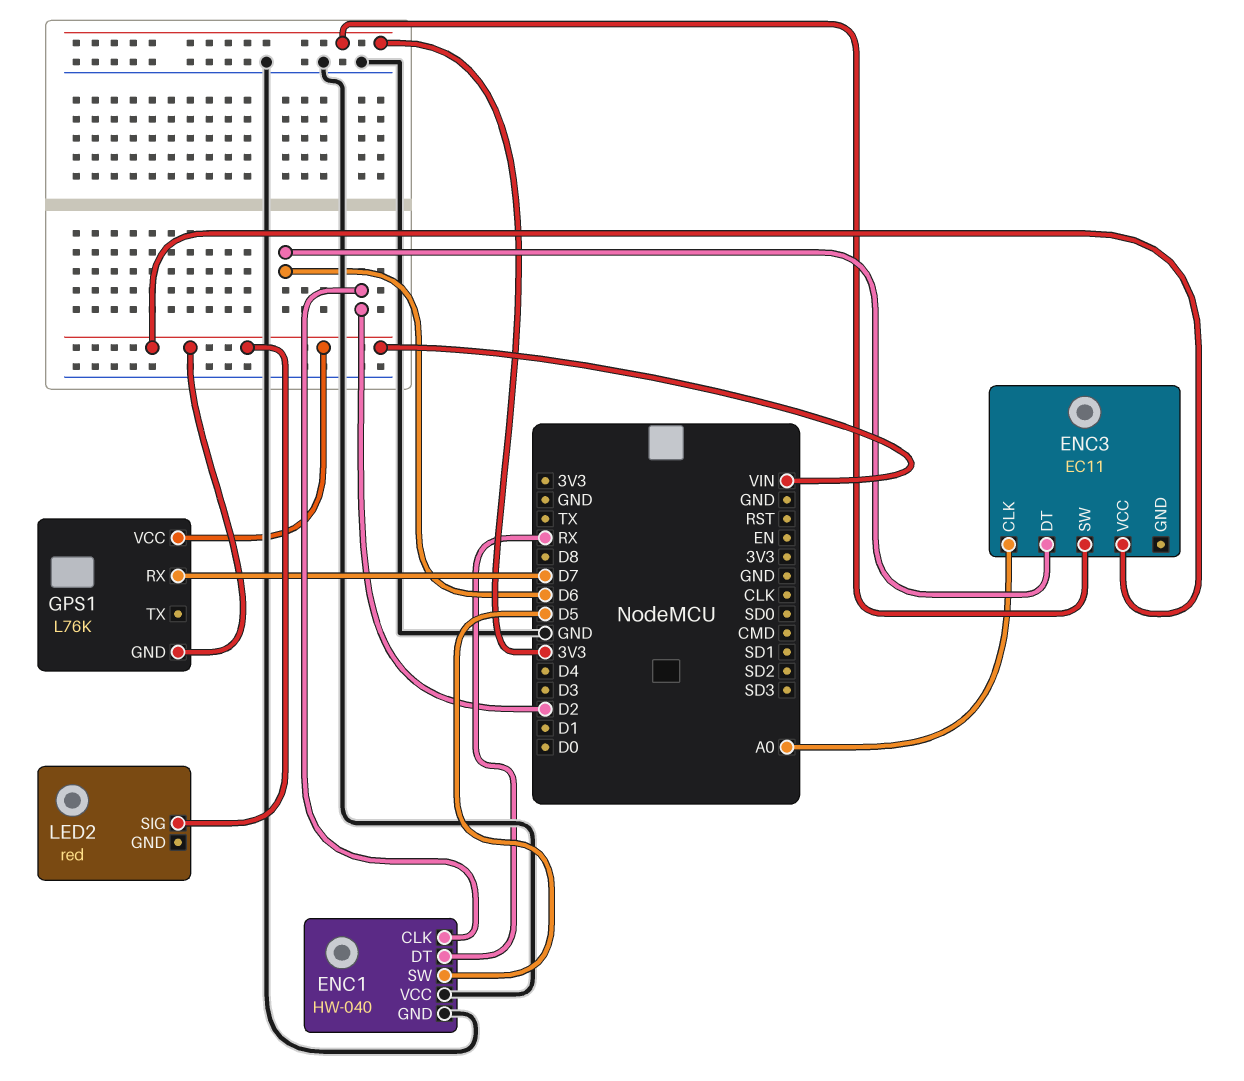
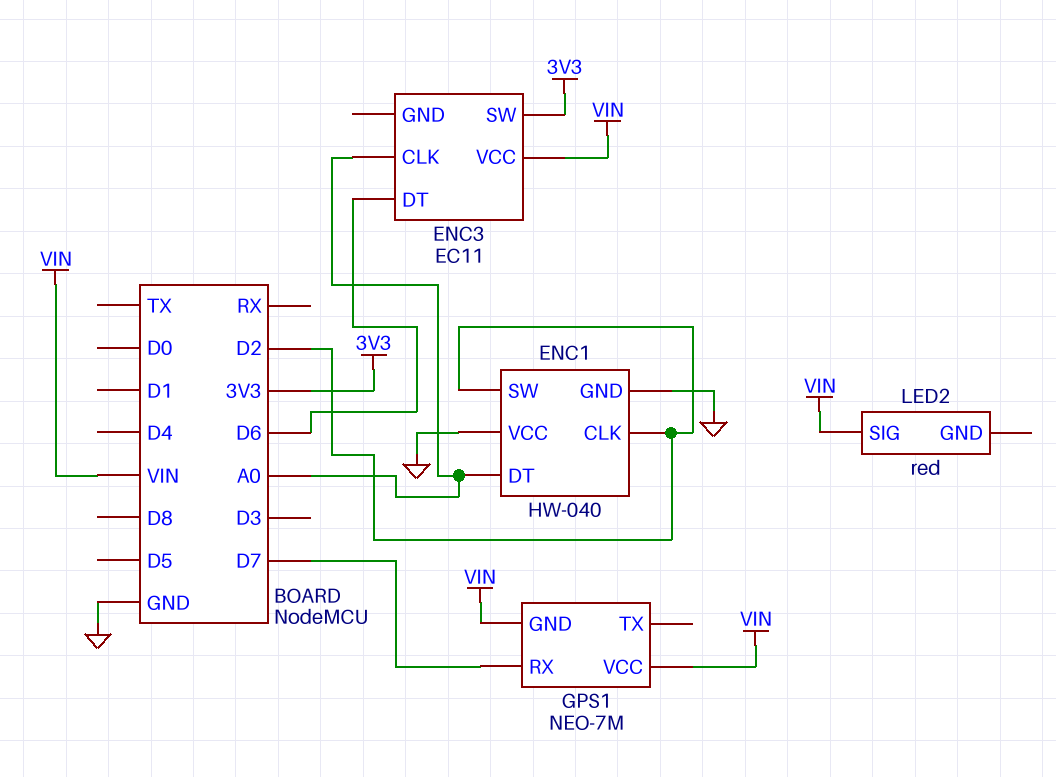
ENC1 pin DT: RX -> A0
ENC1 pin SW: D5 -> D2
GPS1: L76K -> NEO-7M

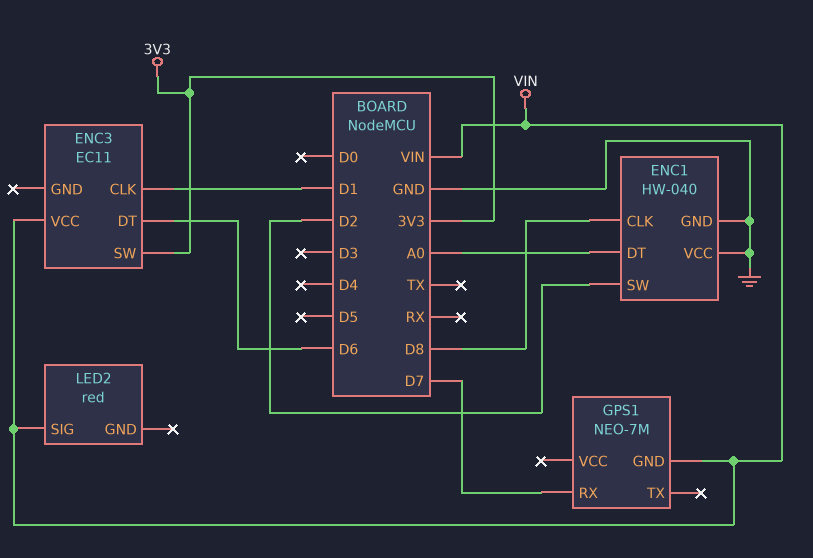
ENC1 pin CLK: D2 -> D8
ENC3 pin CLK: A0 -> D1
GPS1 pin VCC: VIN -> none

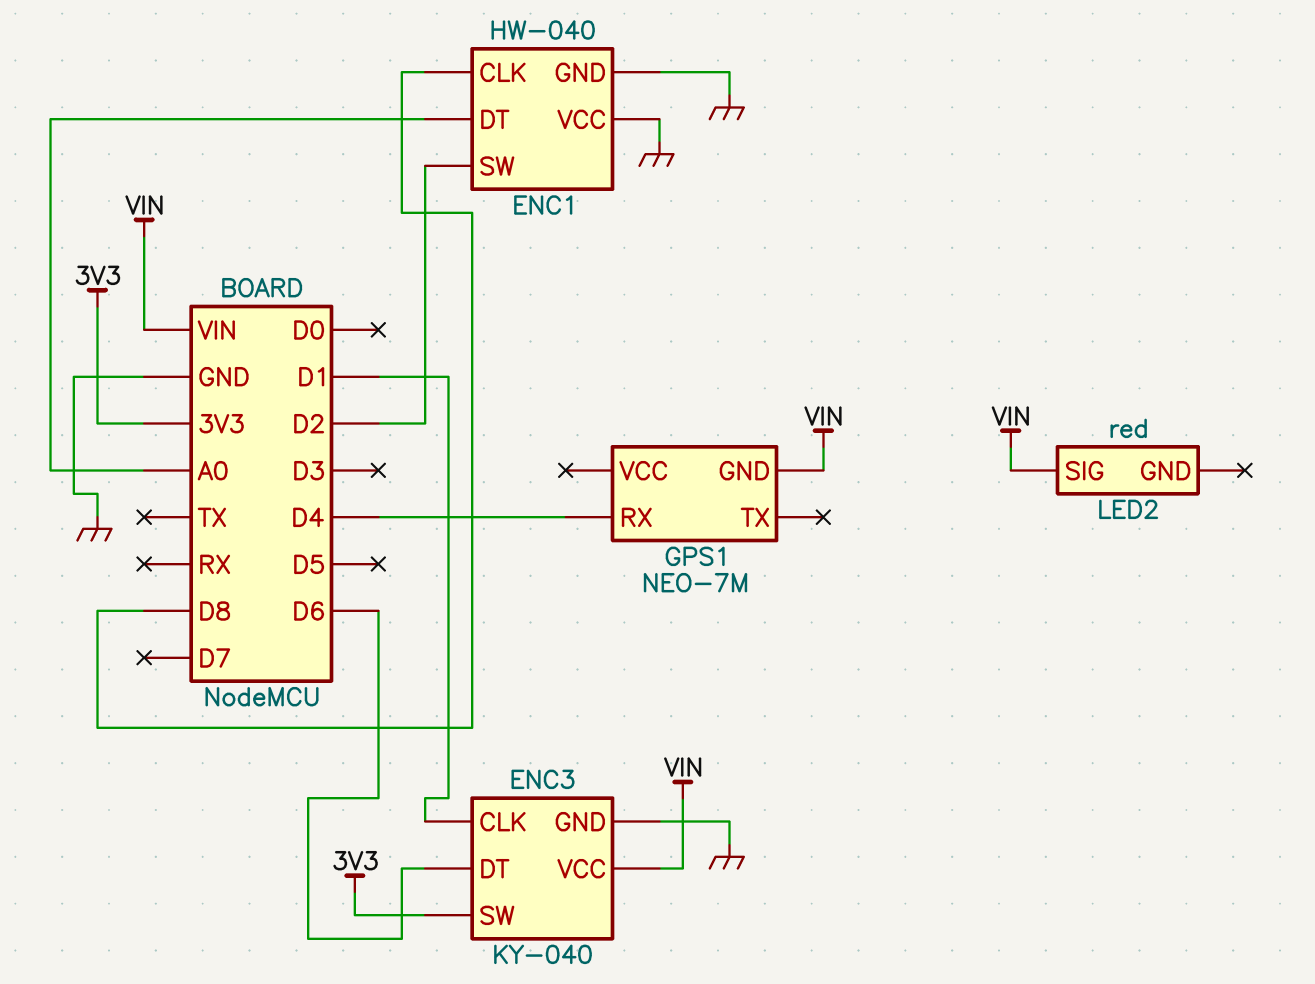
ENC3: EC11 -> KY-040
ENC3 pin GND: none -> GND
GPS1 pin RX: D7 -> D4

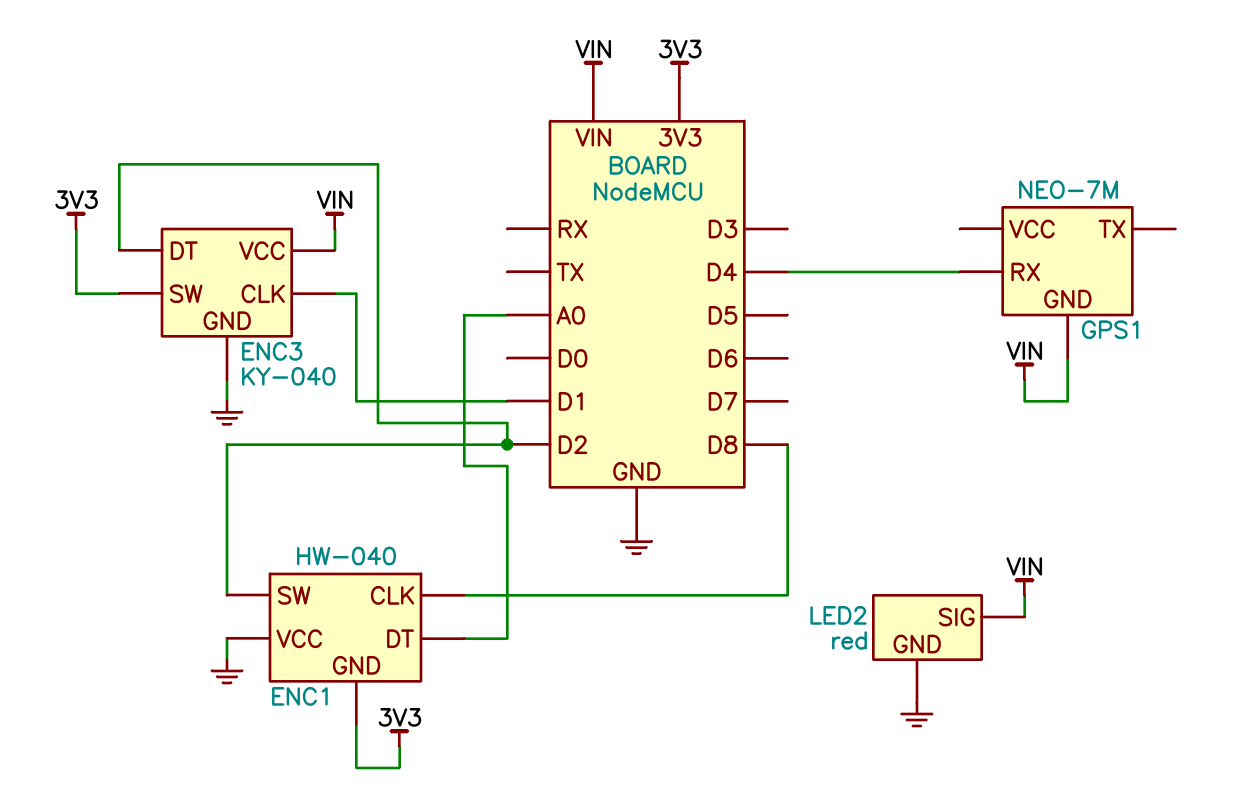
ENC1 pin GND: GND -> 3V3
ENC3 pin DT: D6 -> D2
LED2 pin GND: none -> GND

